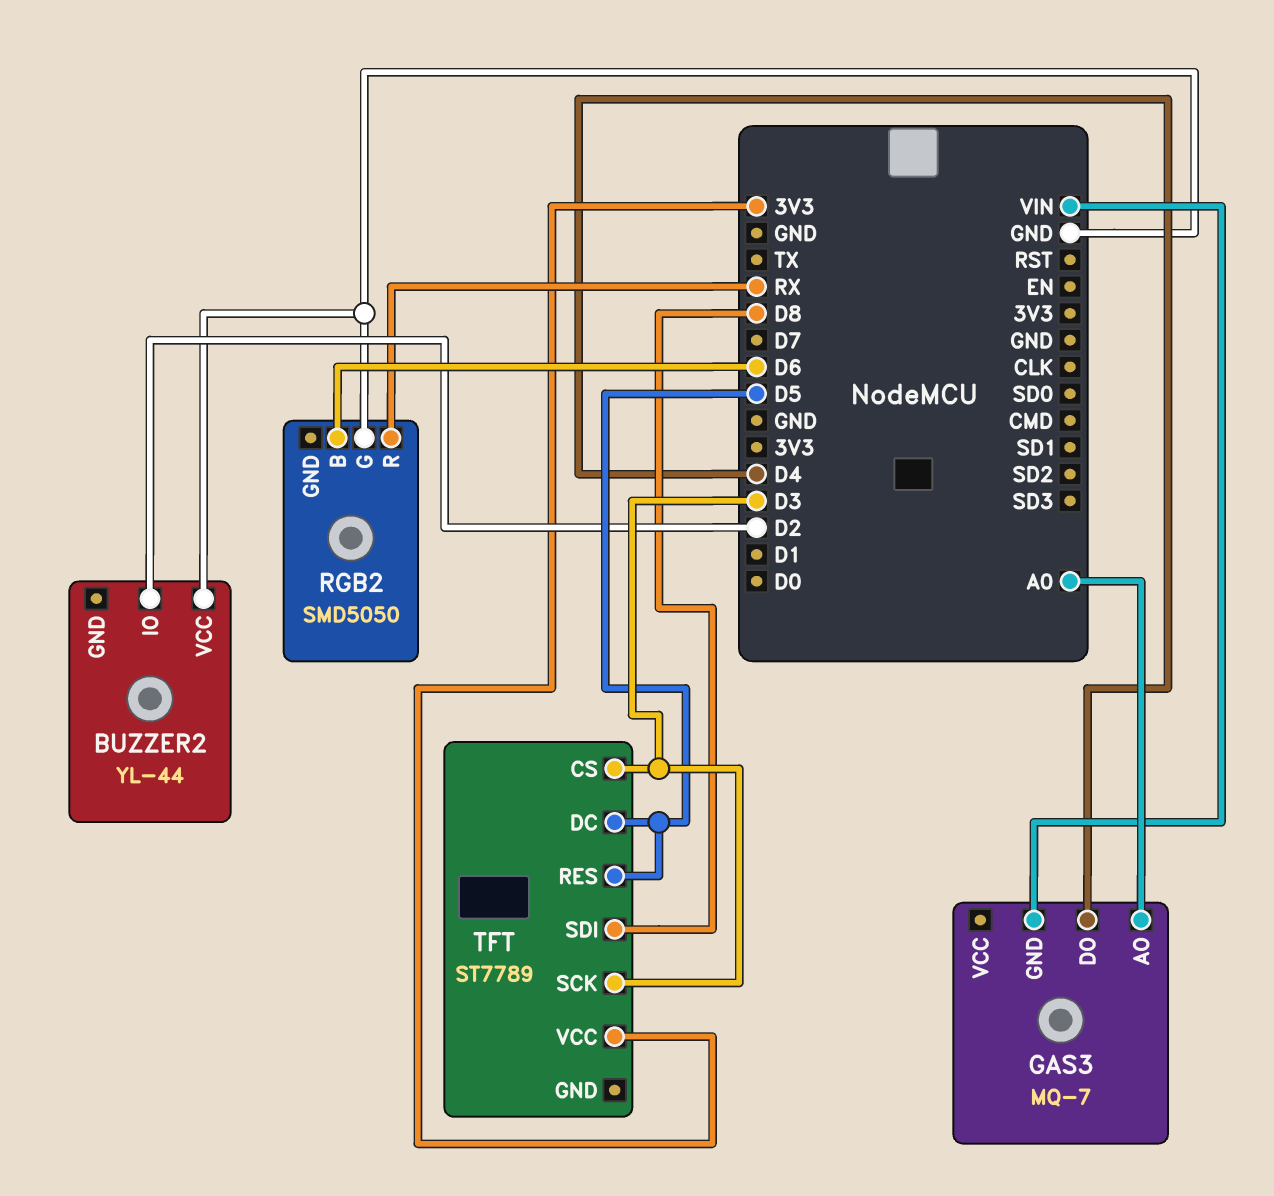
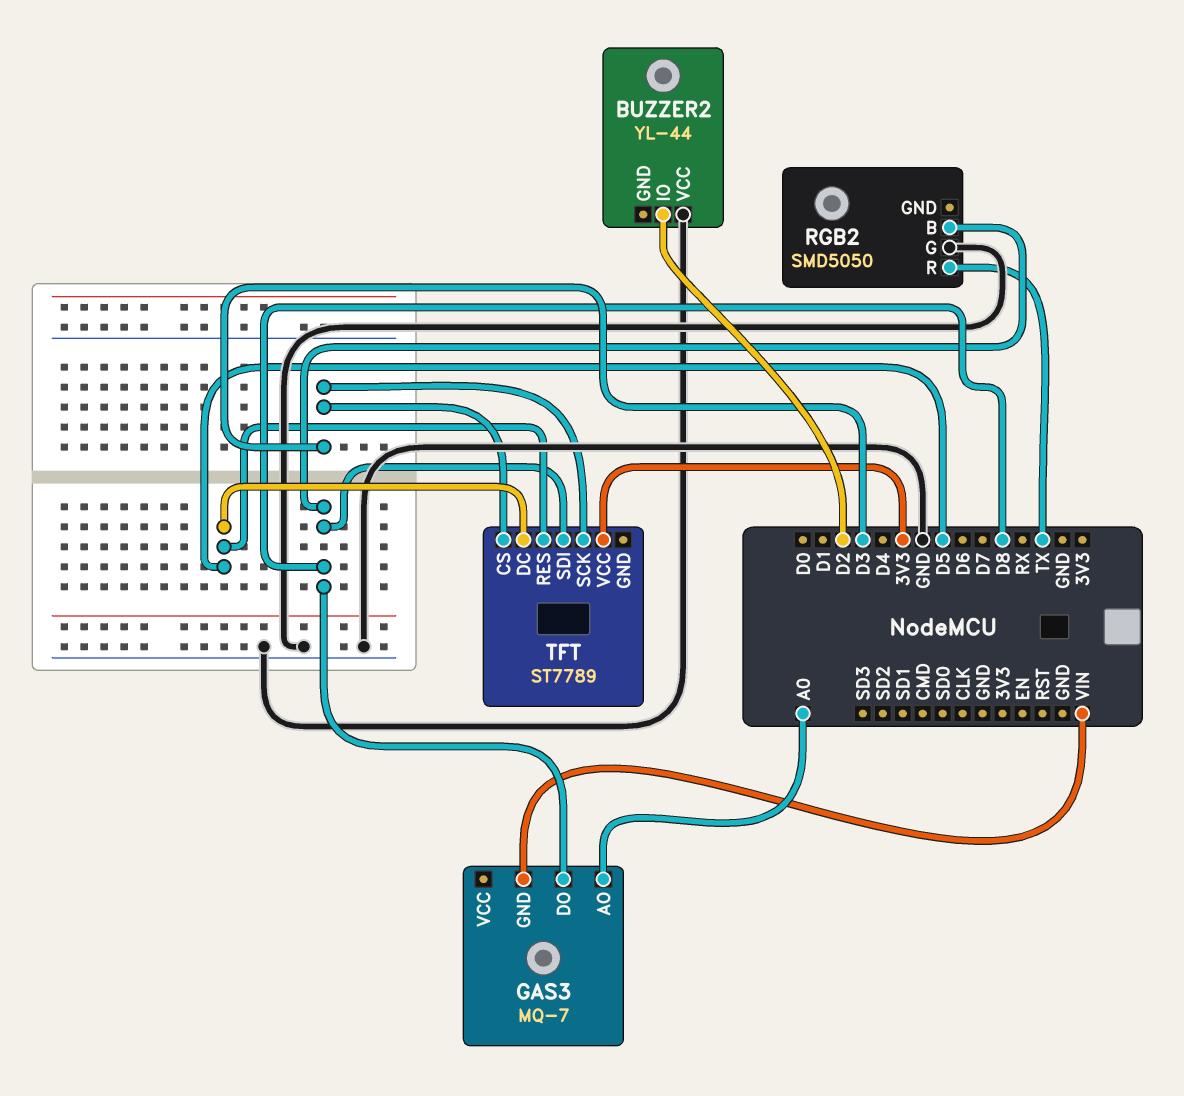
GAS3 pin DO: D4 -> D8
RGB2 pin B: D6 -> D8
RGB2 pin R: RX -> TX

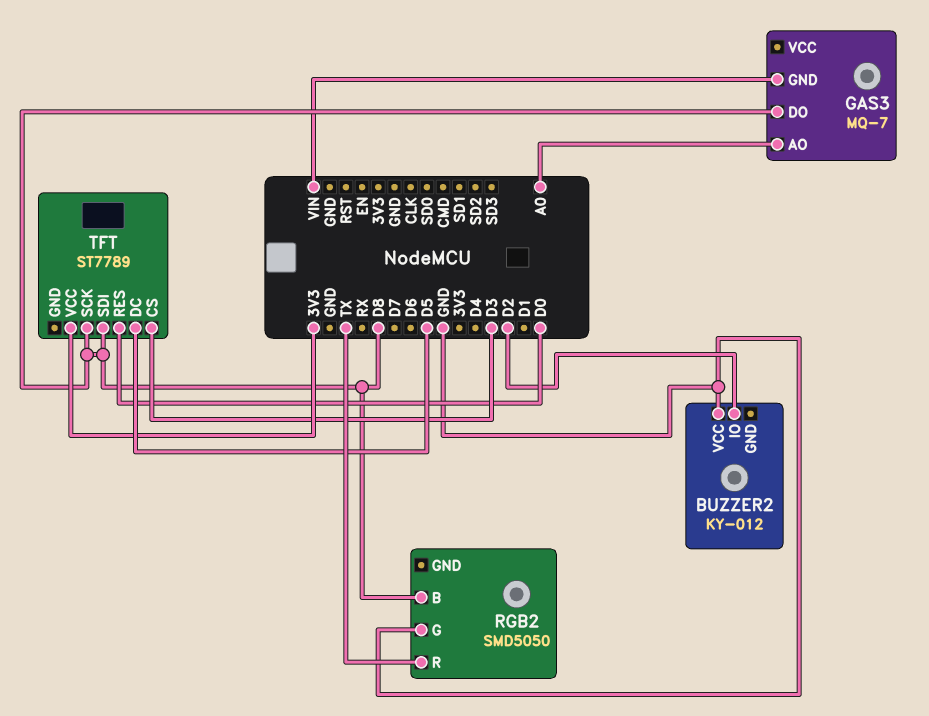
BUZZER2: YL-44 -> KY-012
TFT pin RES: D5 -> D0
TFT pin SCK: D3 -> D8

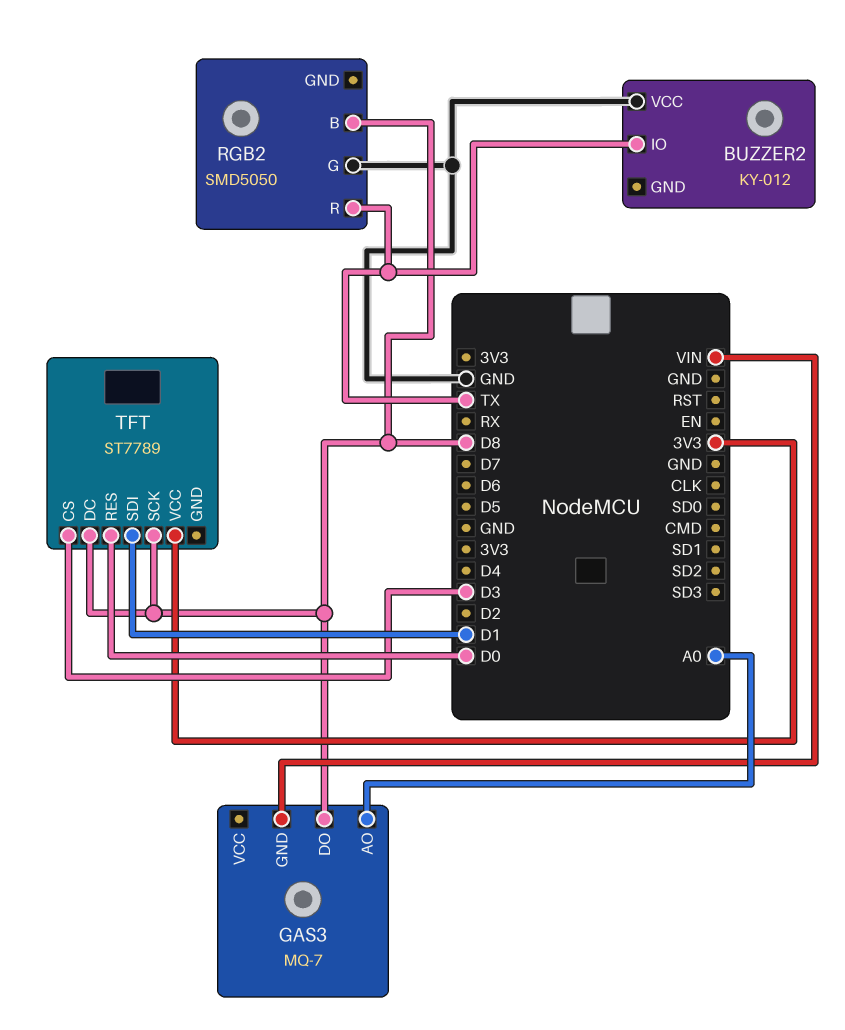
BUZZER2 pin IO: D2 -> TX
TFT pin DC: D5 -> D8
TFT pin SDI: D8 -> D1

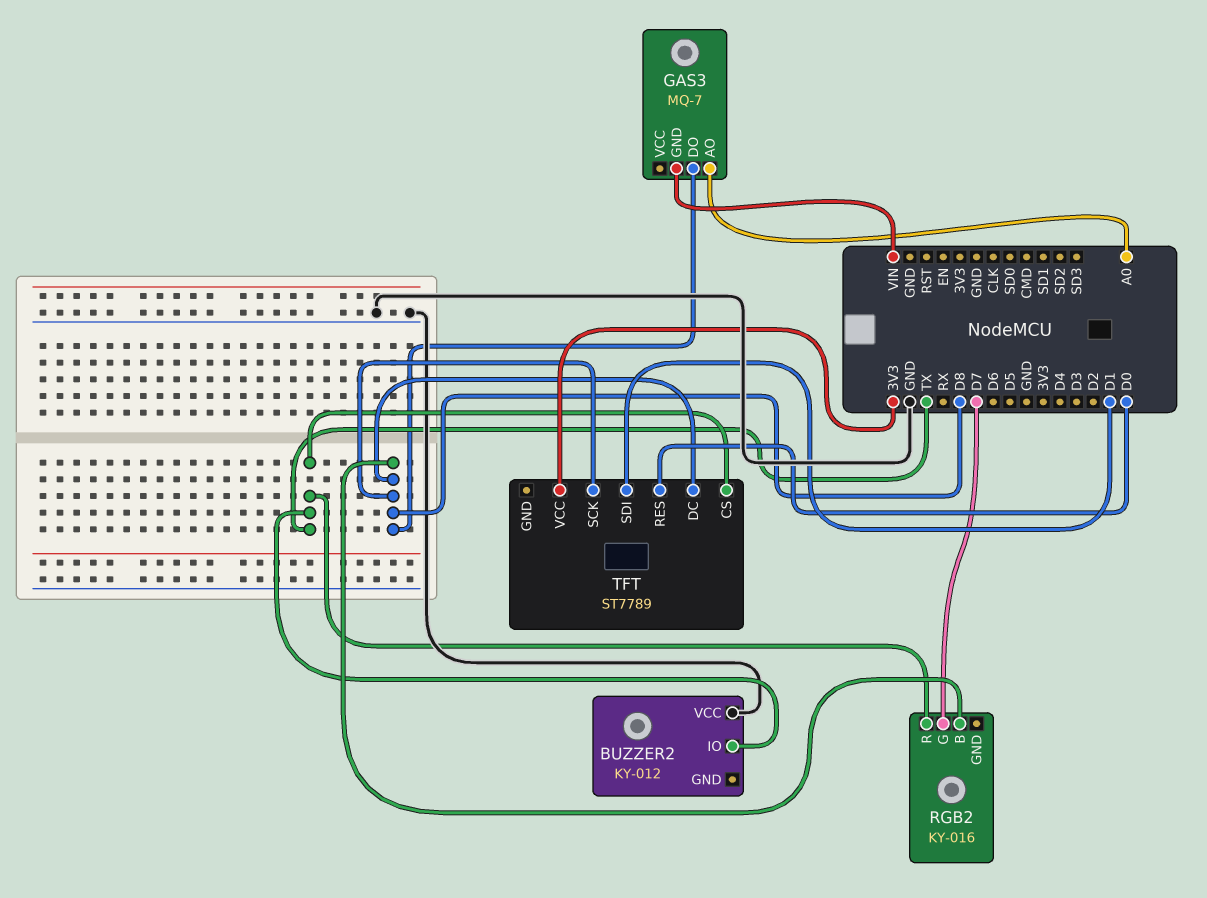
RGB2: SMD5050 -> KY-016
RGB2 pin G: GND -> D7
TFT pin CS: D3 -> TX

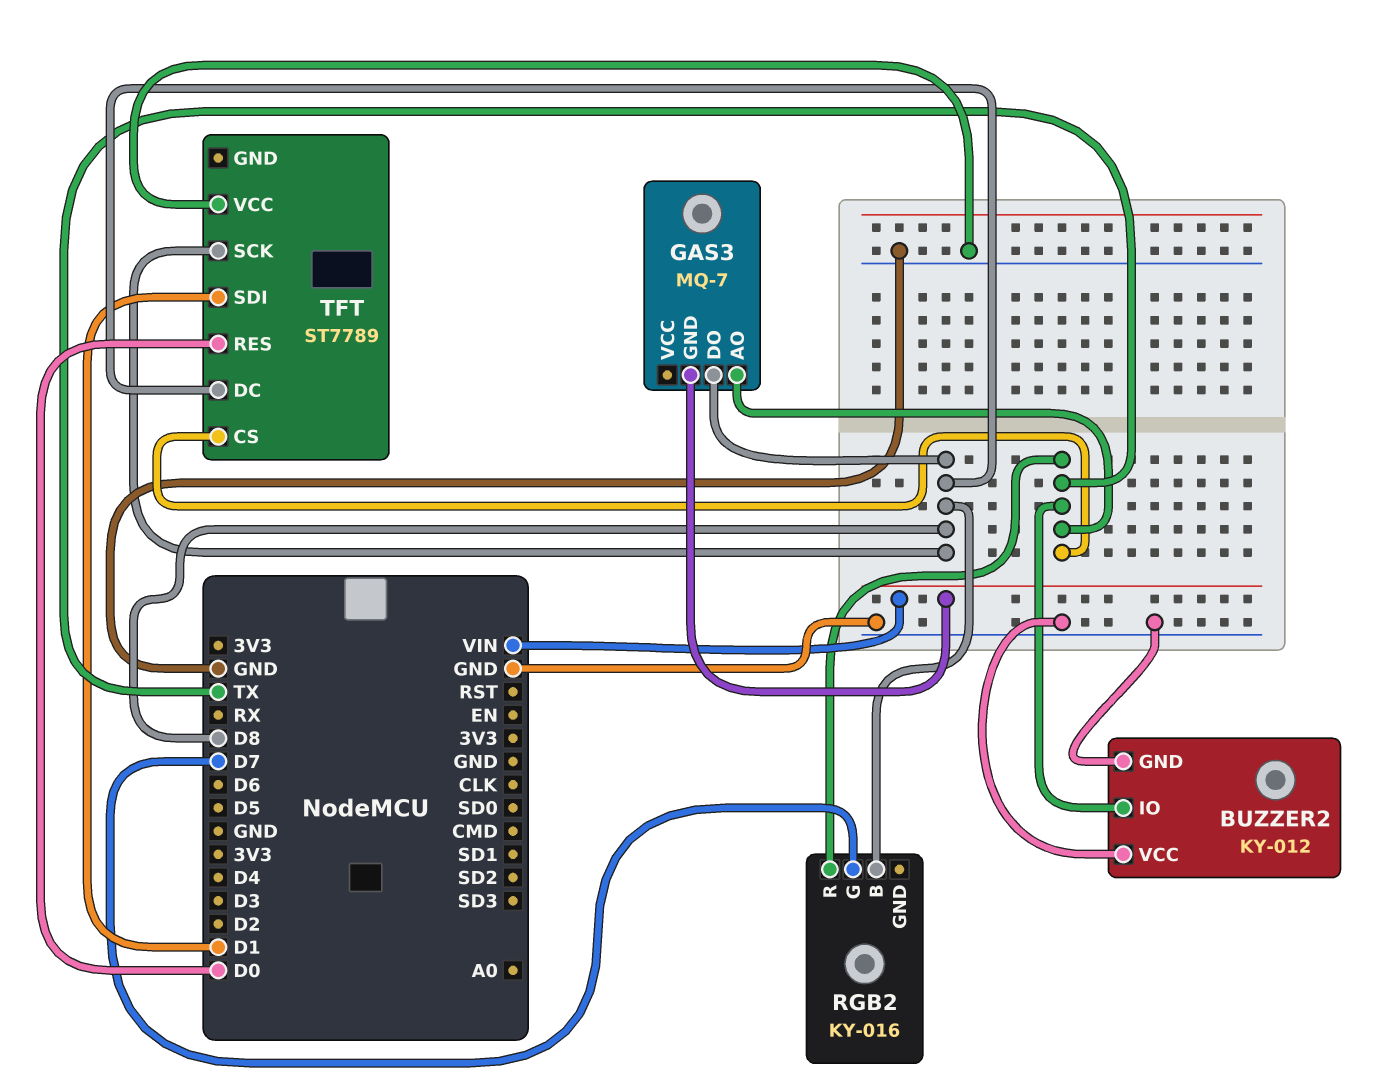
BUZZER2 pin GND: none -> GND
GAS3 pin AO: A0 -> TX
TFT pin VCC: 3V3 -> GND

